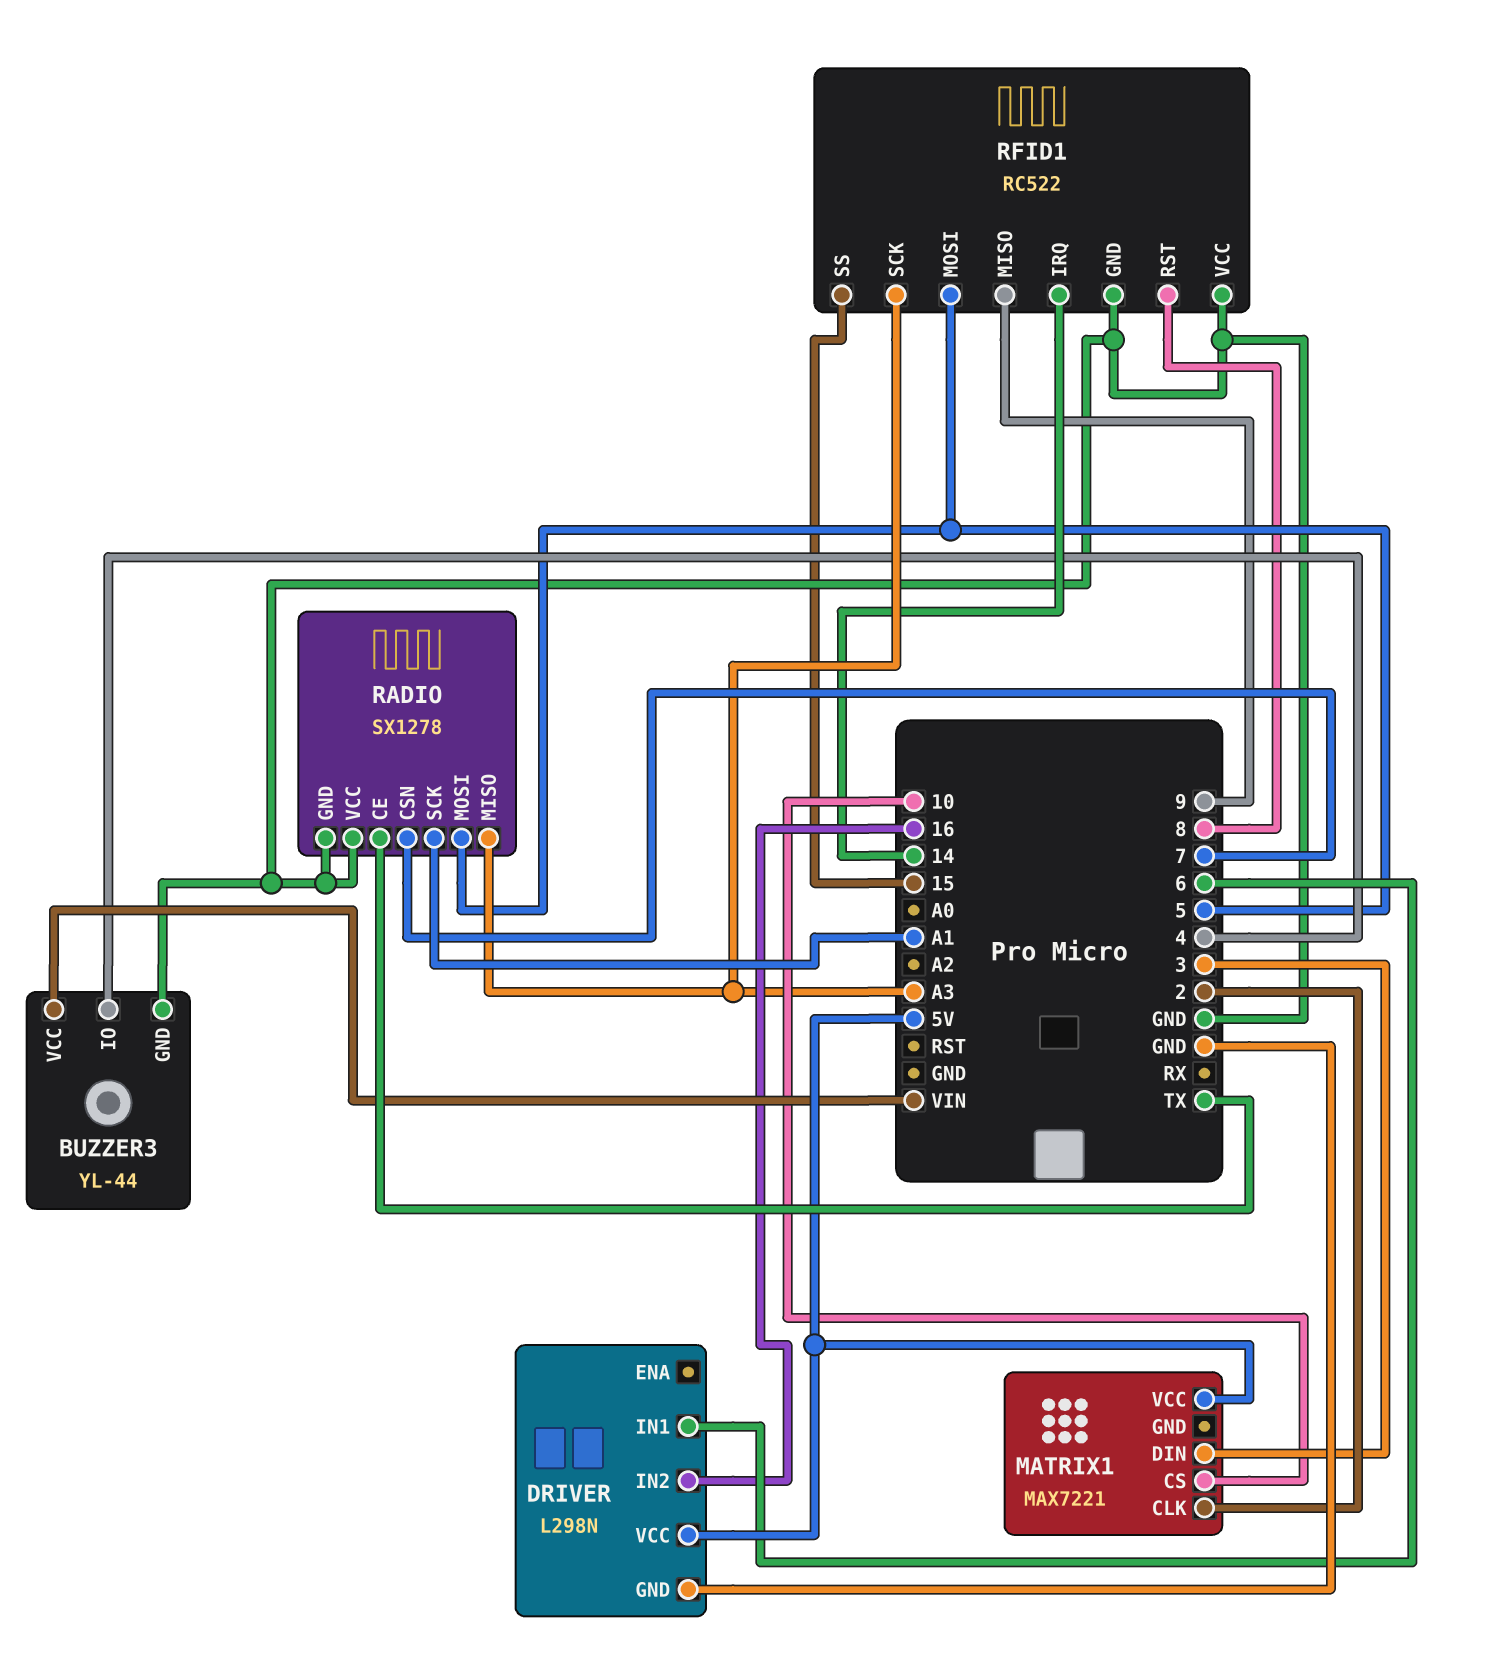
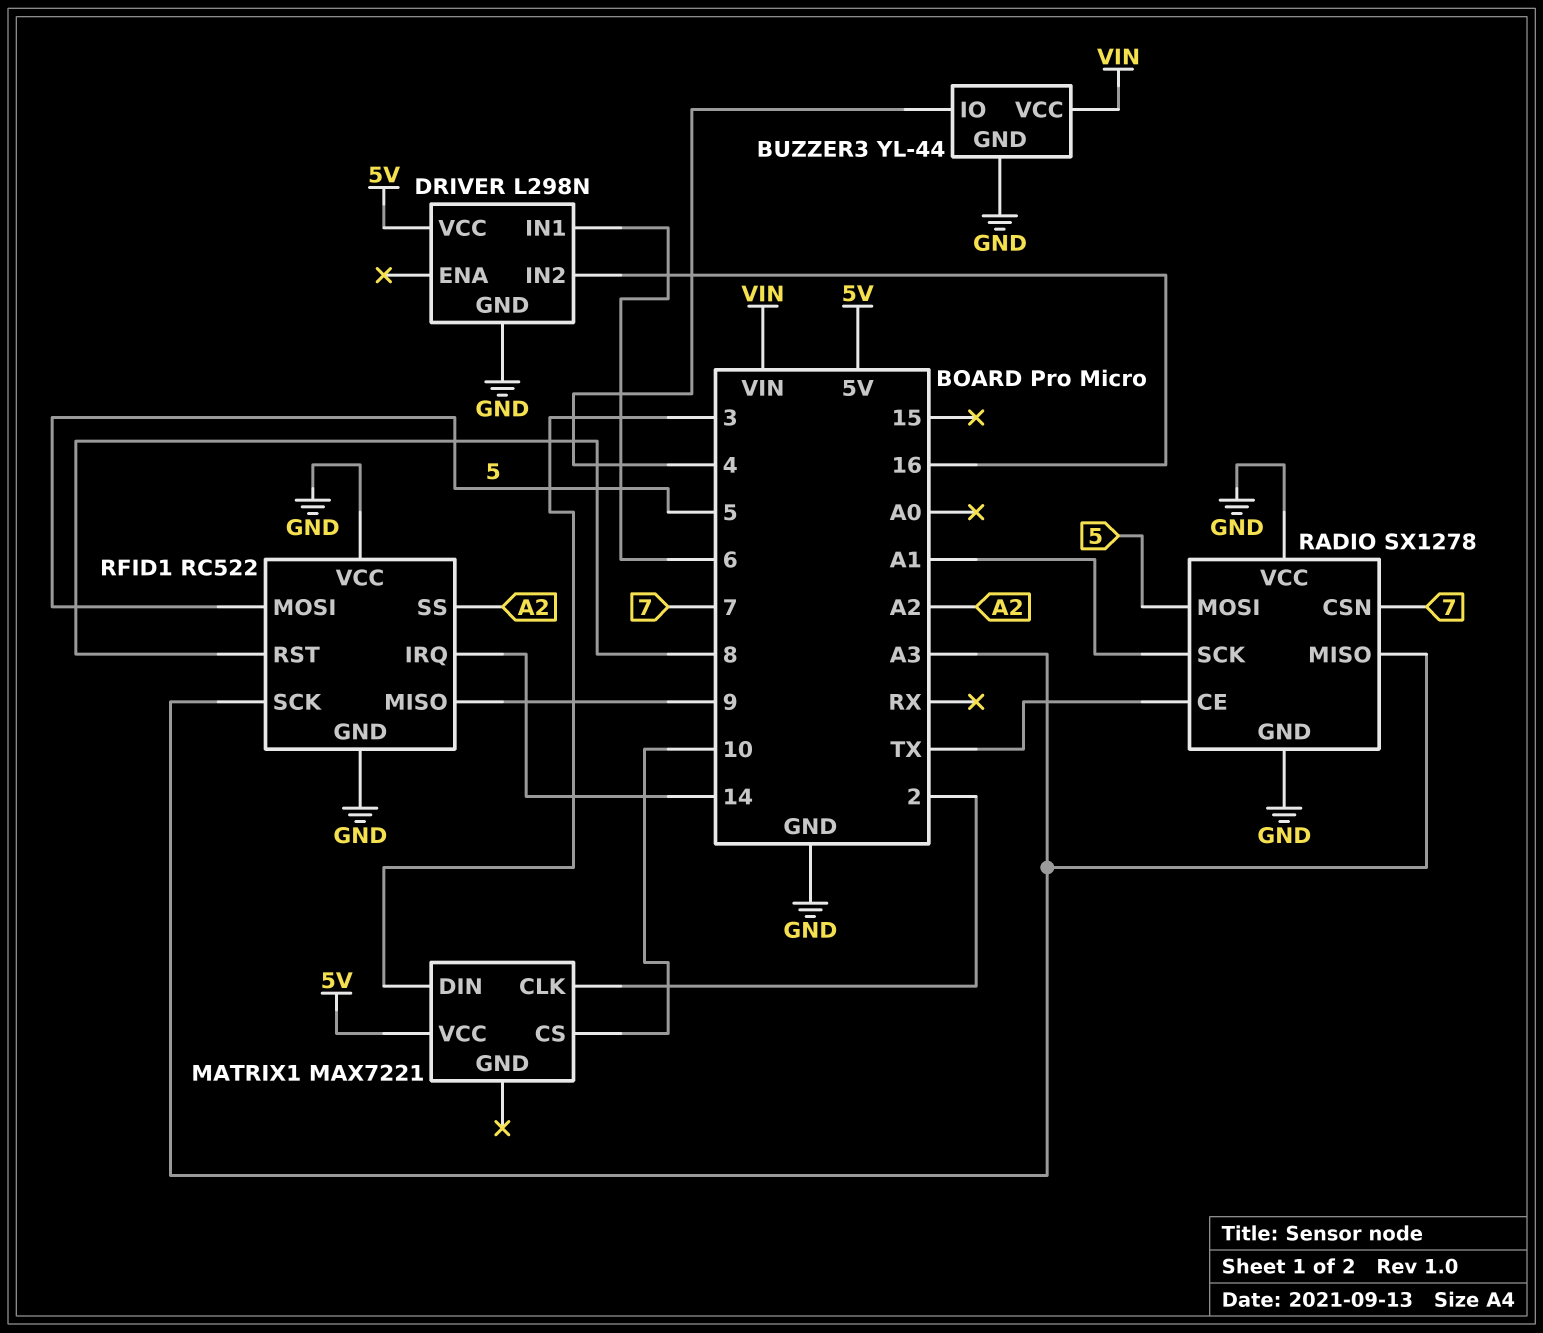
RFID1 pin SS: 15 -> A2

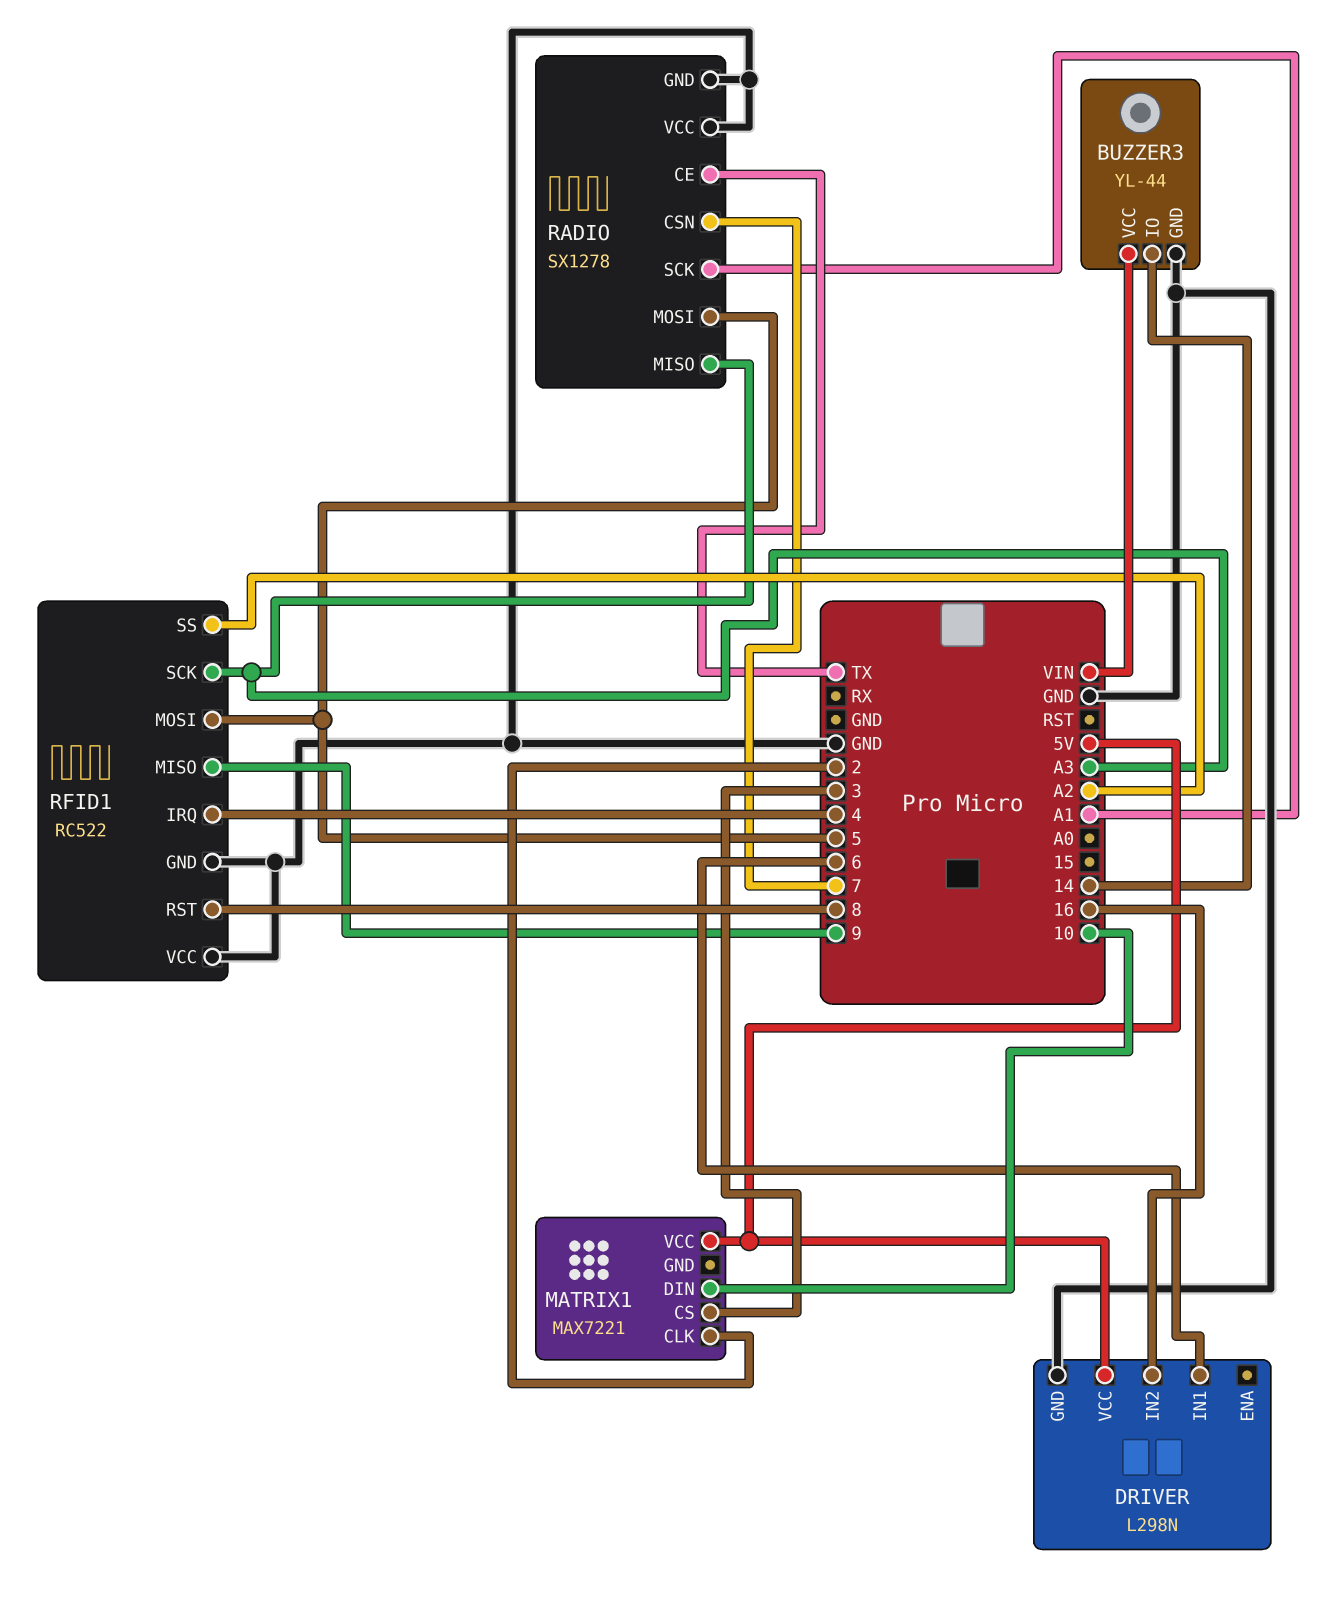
BUZZER3 pin IO: 4 -> 14
MATRIX1 pin CS: 10 -> 3
MATRIX1 pin DIN: 3 -> 10
RFID1 pin IRQ: 14 -> 4

